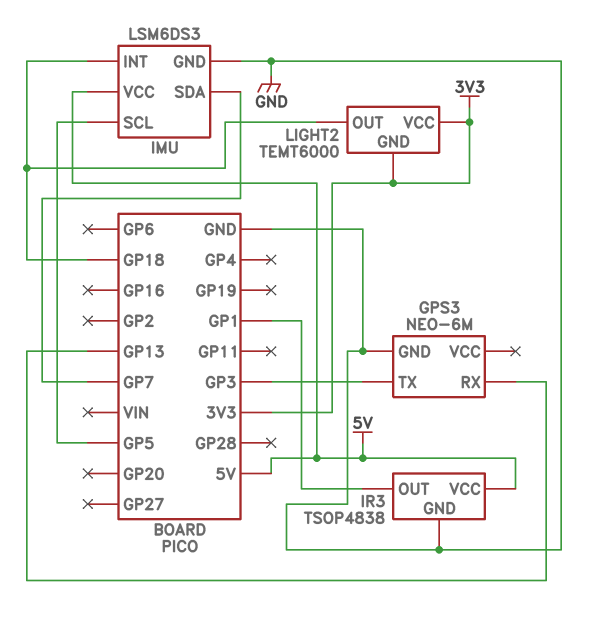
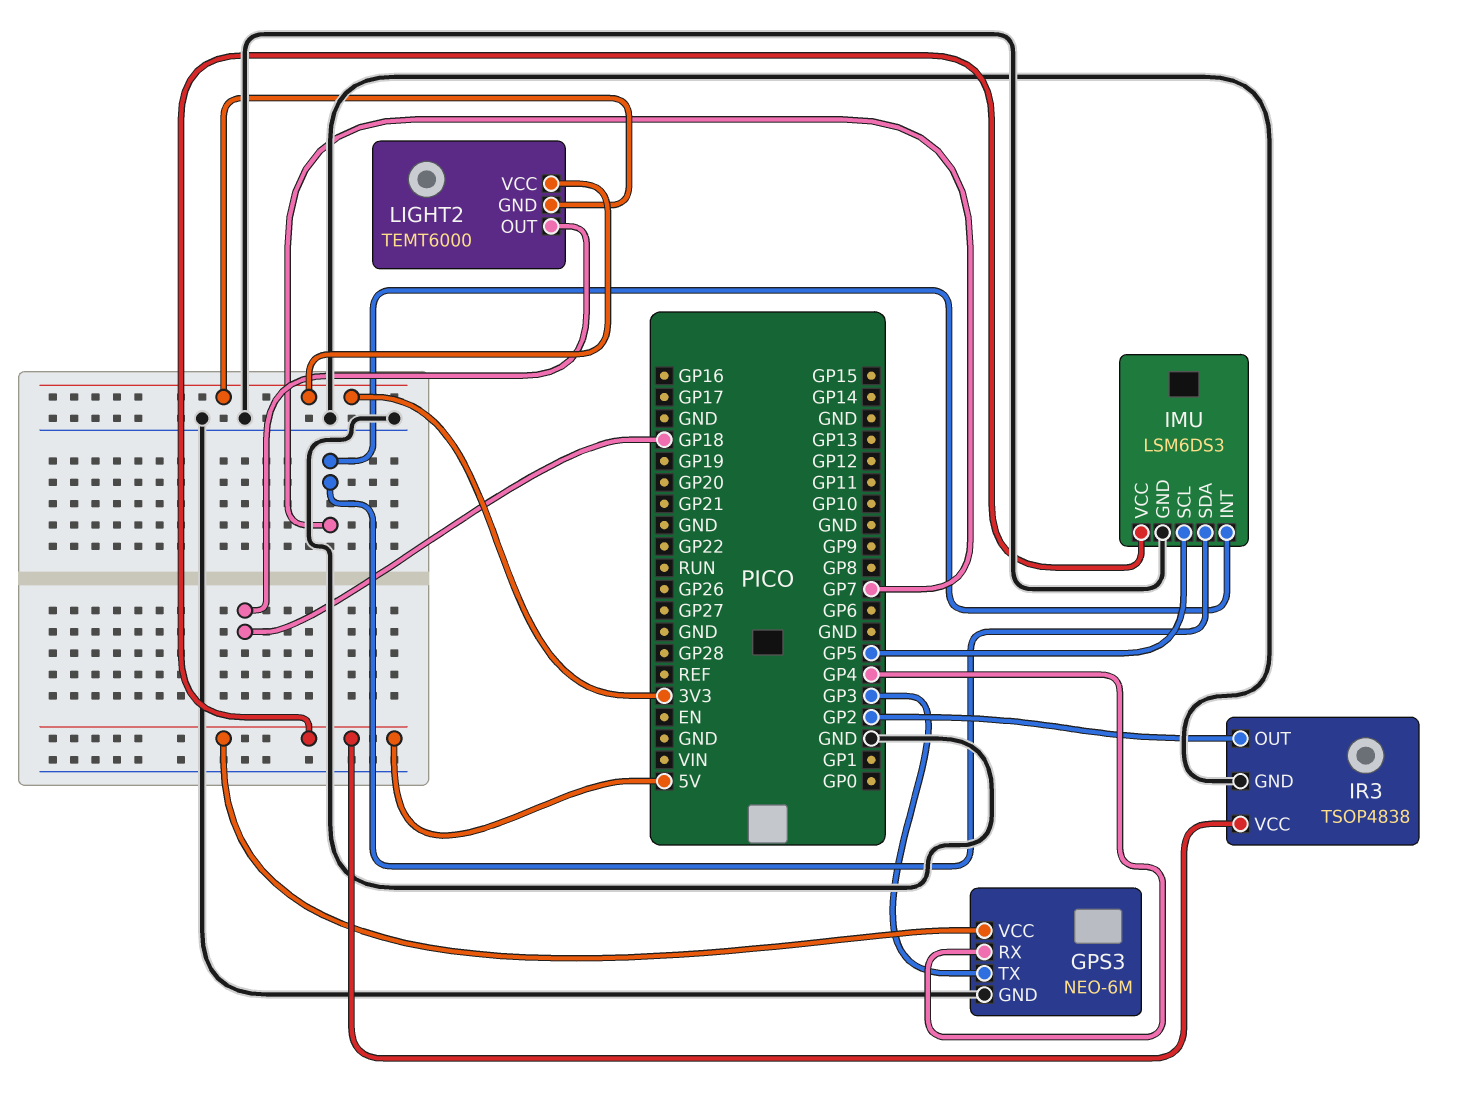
GPS3 pin RX: GP13 -> GP4
GPS3 pin VCC: none -> 5V
IMU pin INT: GP18 -> GP7
IR3 pin OUT: GP1 -> GP2

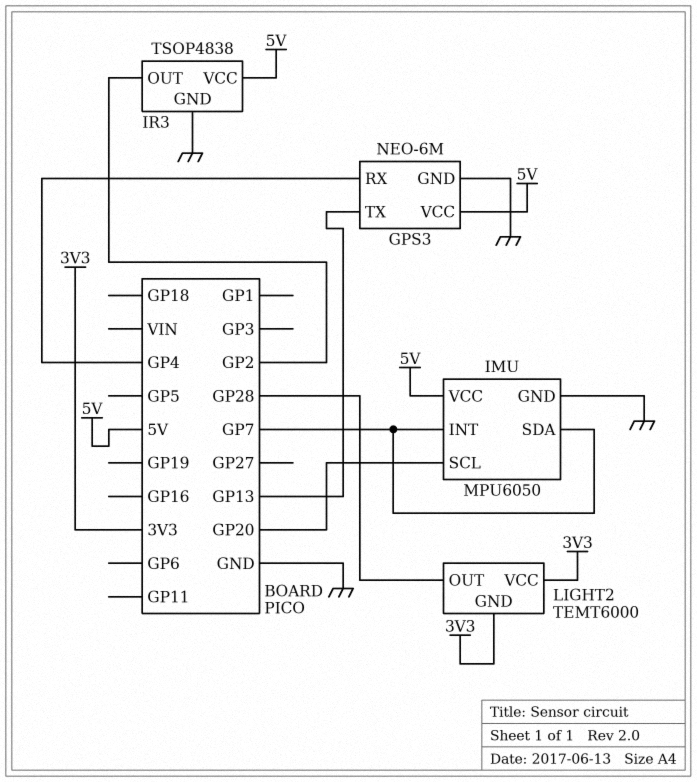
GPS3 pin TX: GP3 -> GP13
IMU: LSM6DS3 -> MPU6050
IMU pin SCL: GP5 -> GP20
LIGHT2 pin OUT: GP18 -> GP28

